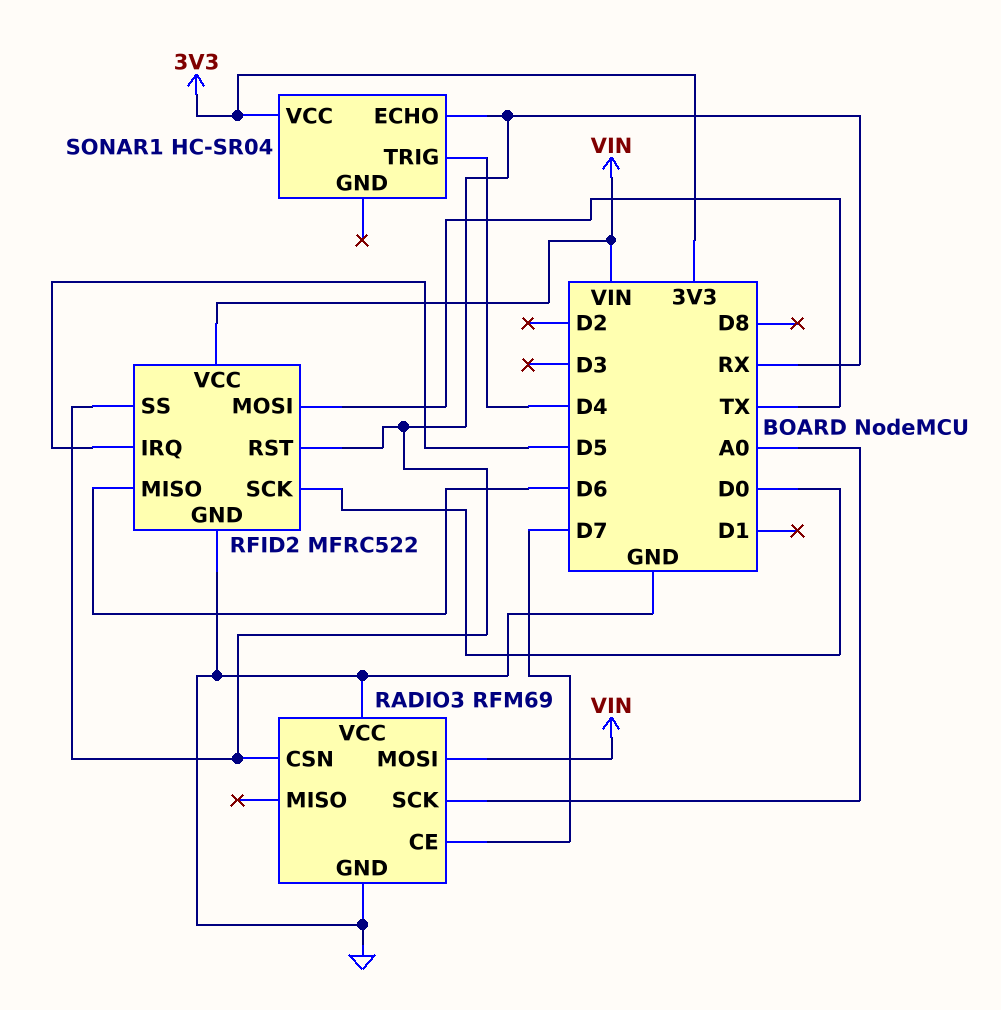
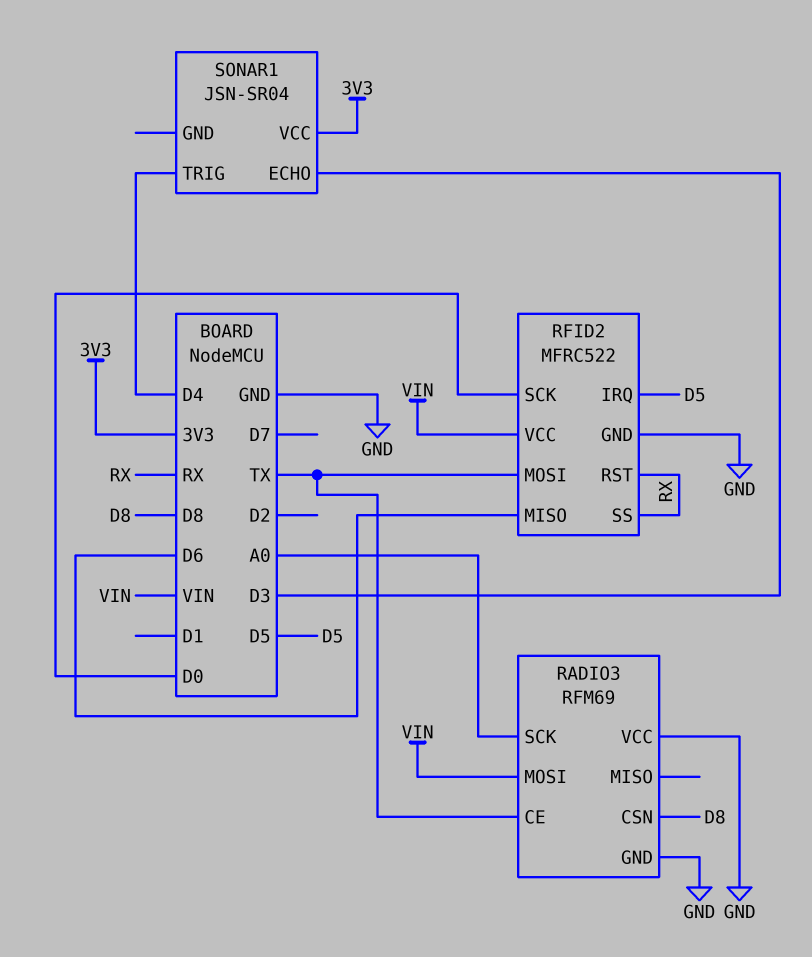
RADIO3 pin CE: D7 -> TX
RADIO3 pin CSN: RX -> D8
SONAR1: HC-SR04 -> JSN-SR04
SONAR1 pin ECHO: RX -> D3

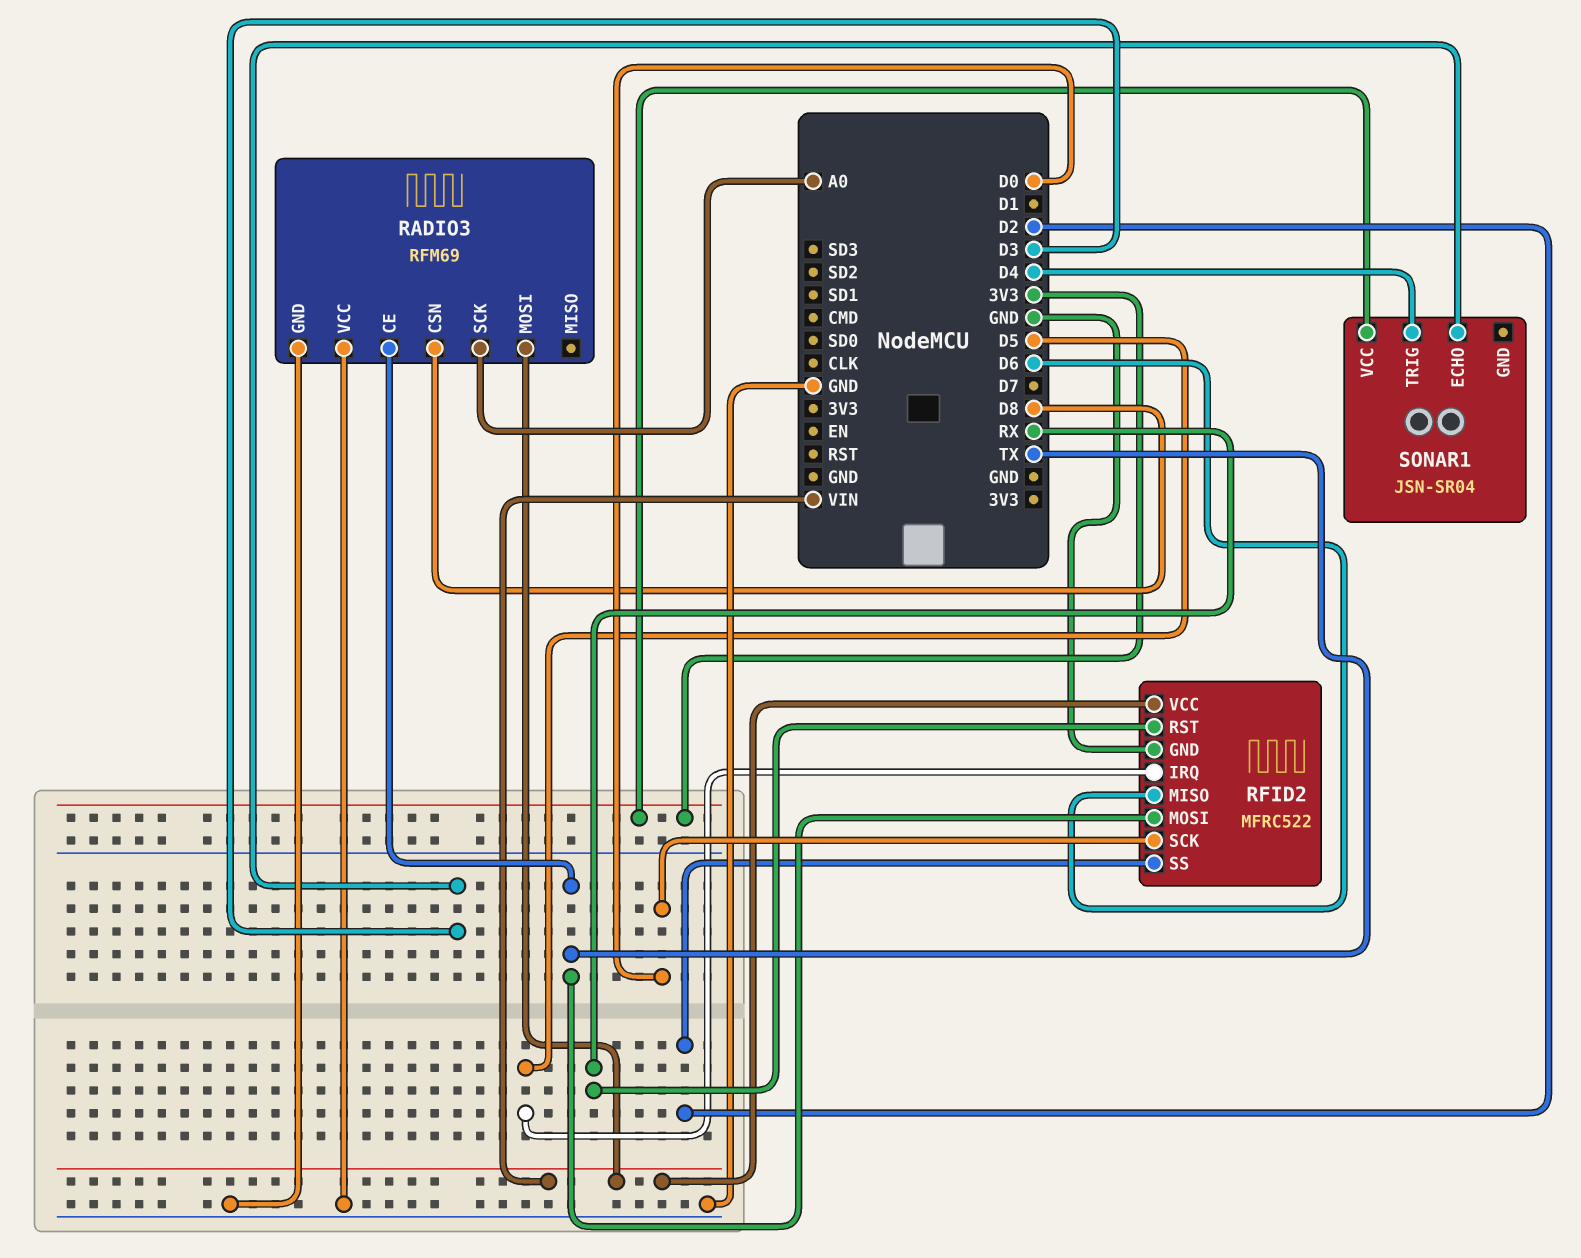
RFID2 pin SS: RX -> D2

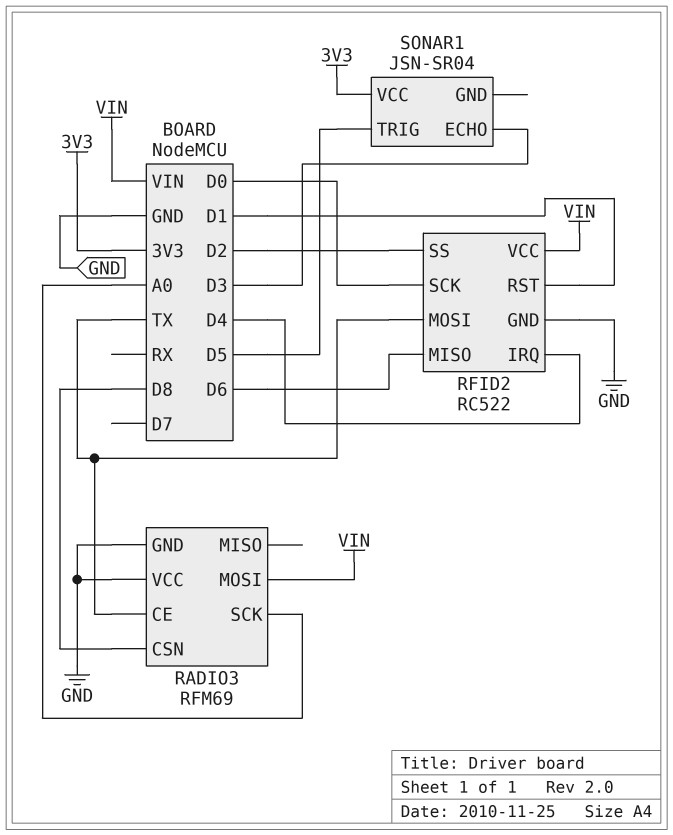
RFID2: MFRC522 -> RC522
RFID2 pin IRQ: D5 -> D4
RFID2 pin RST: RX -> D1
SONAR1 pin TRIG: D4 -> D5

